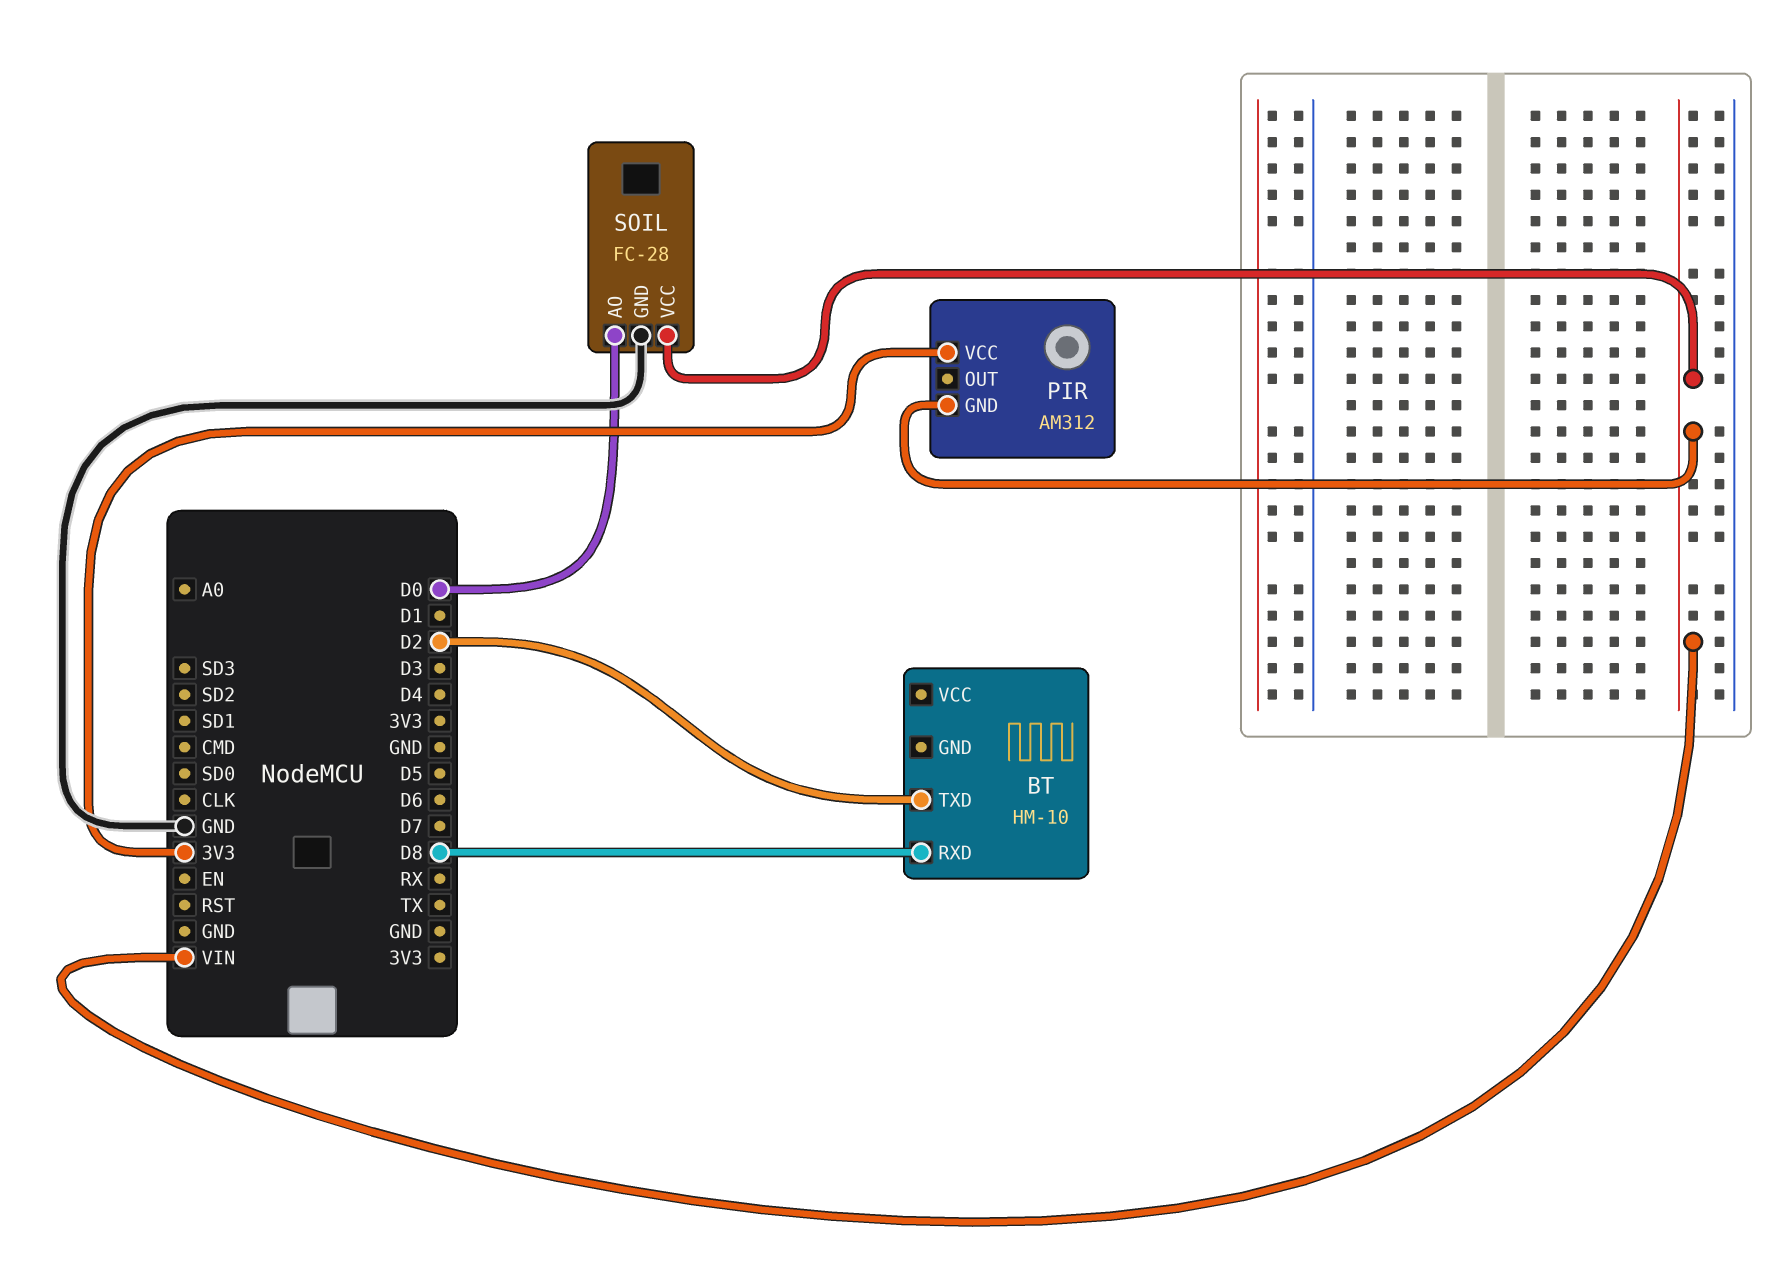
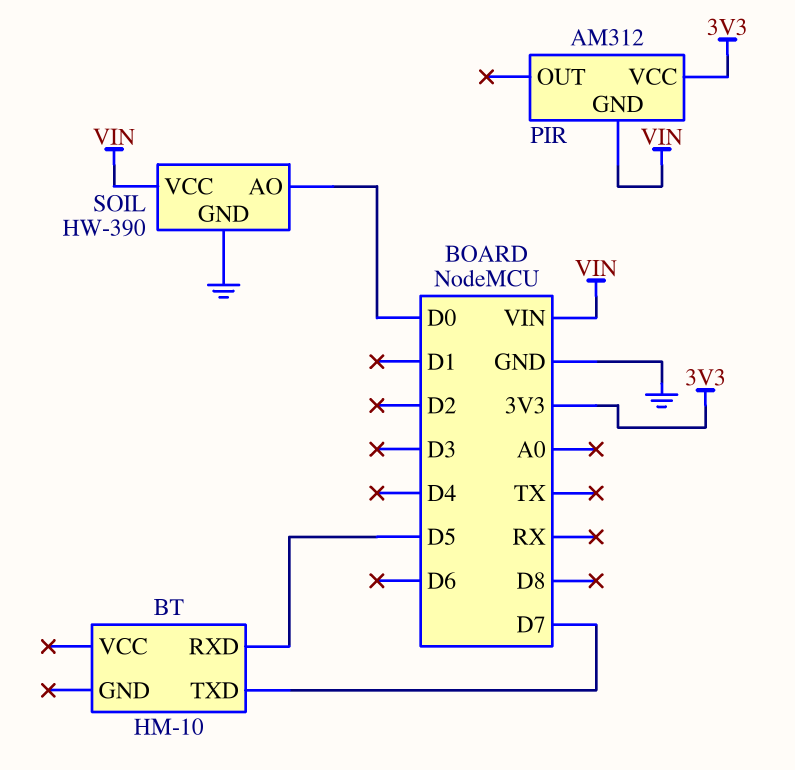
BT pin RXD: D8 -> D5
BT pin TXD: D2 -> D7
SOIL: FC-28 -> HW-390

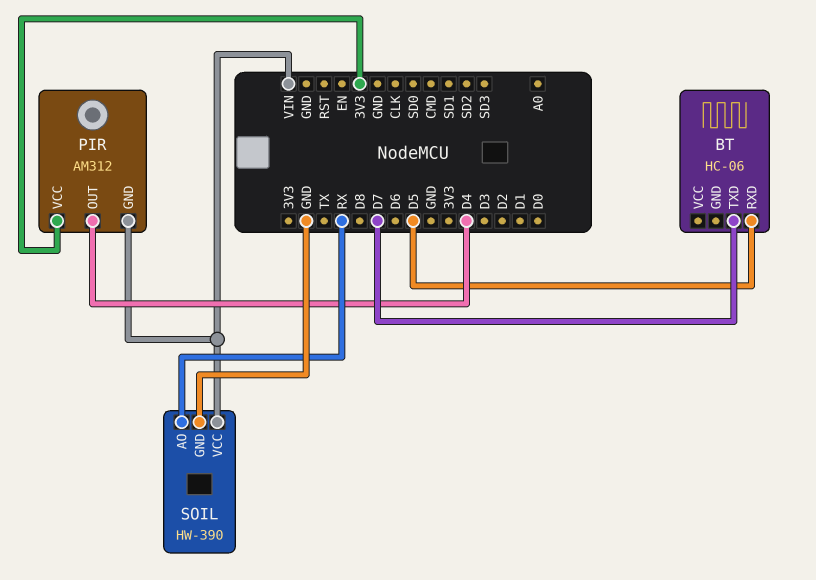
BT: HM-10 -> HC-06
PIR pin OUT: none -> D4
SOIL pin AO: D0 -> RX

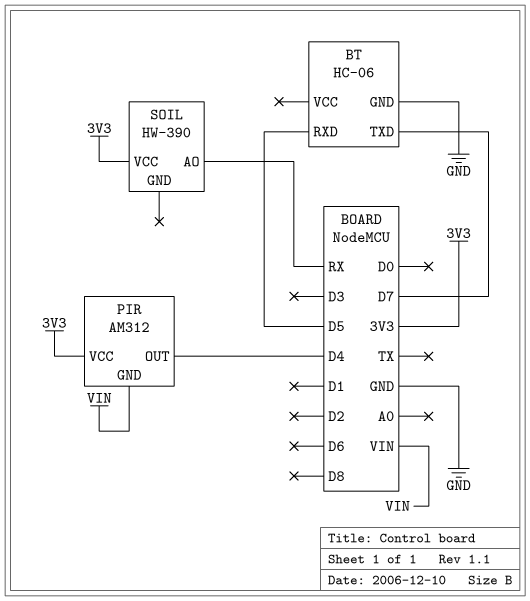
BT pin GND: none -> GND
SOIL pin GND: GND -> none
SOIL pin VCC: VIN -> 3V3

